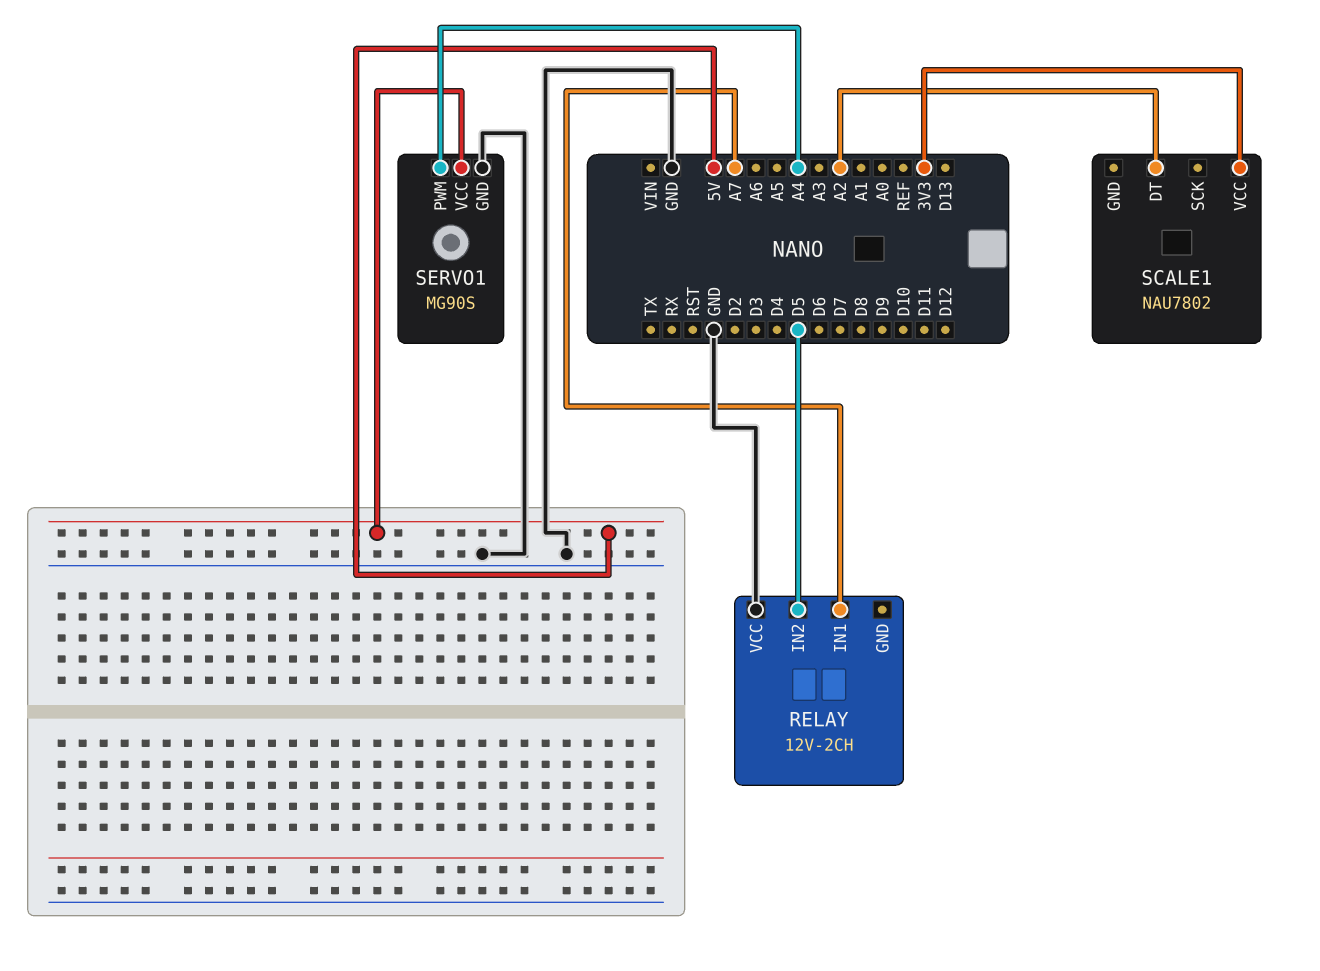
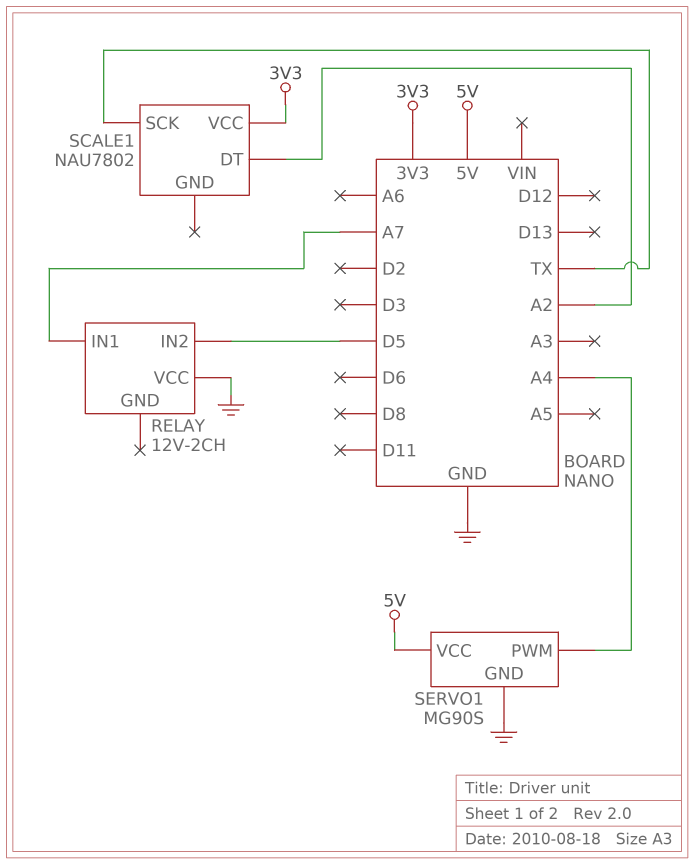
SCALE1 pin SCK: none -> TX

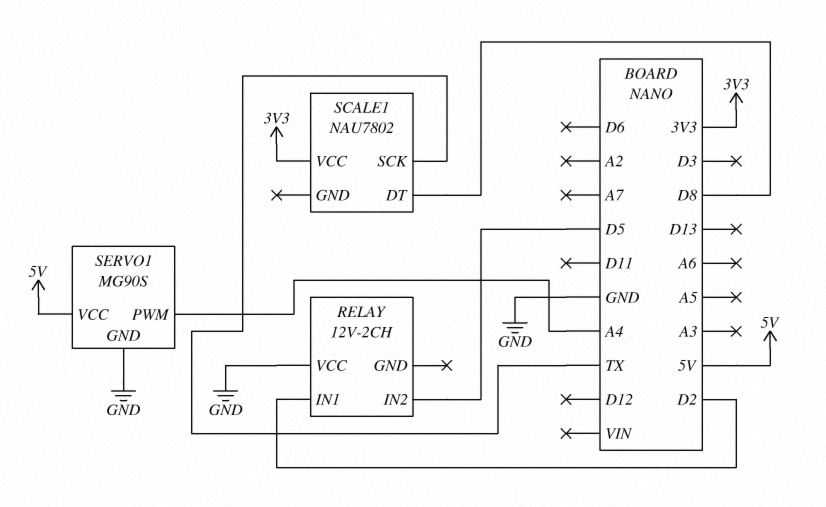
RELAY pin IN1: A7 -> D2
SCALE1 pin DT: A2 -> D8

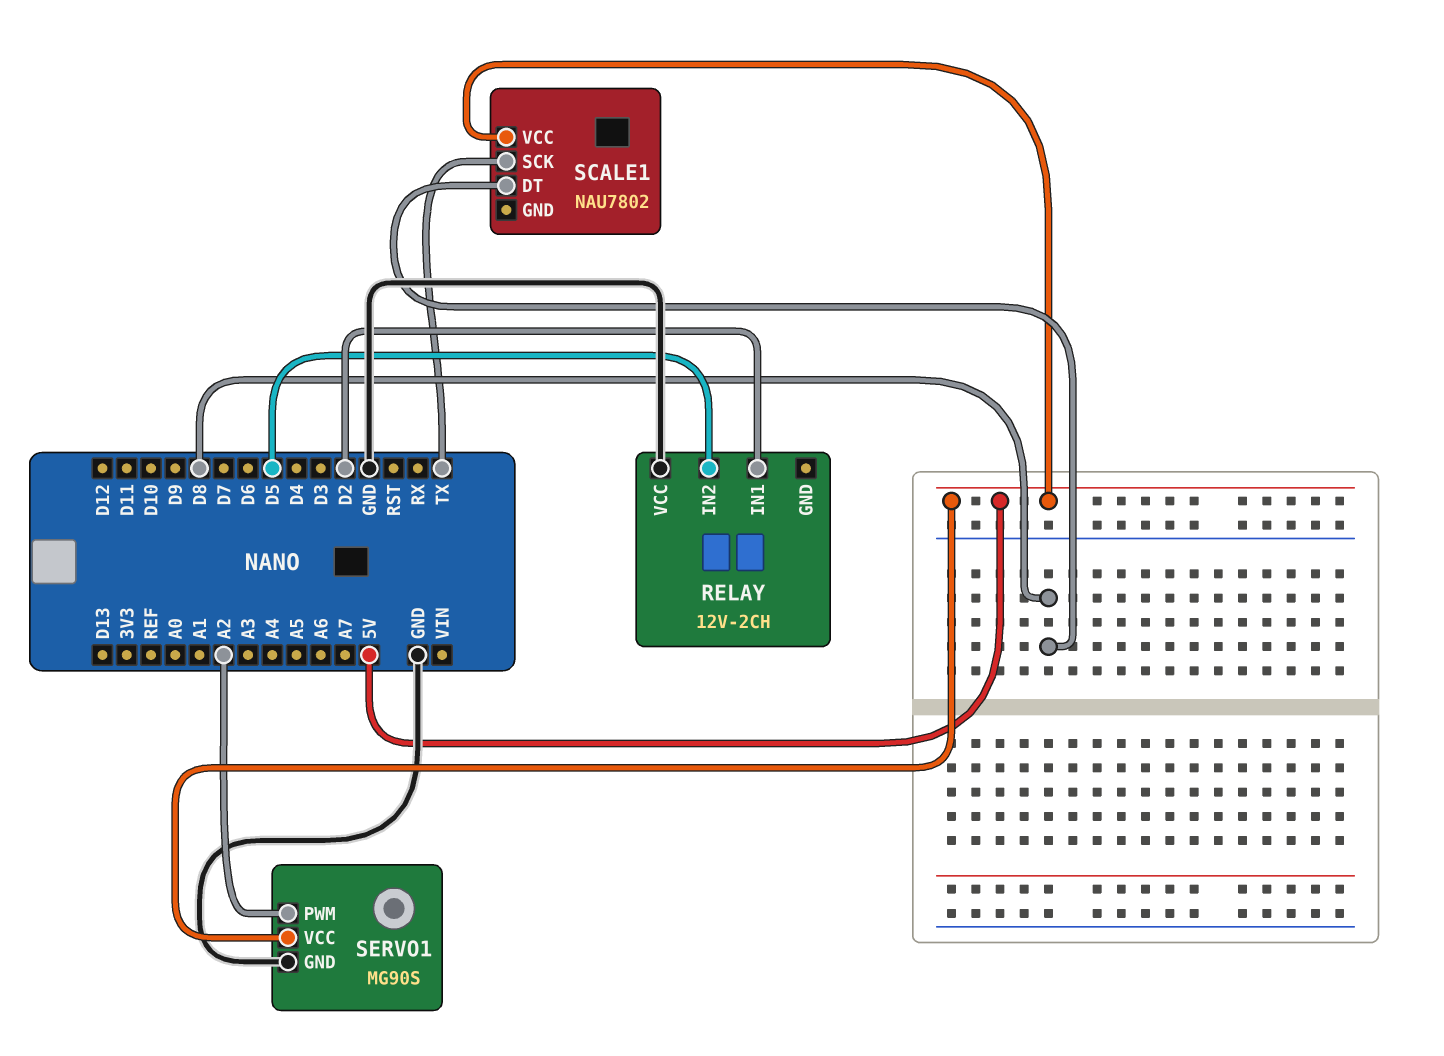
SCALE1 pin VCC: 3V3 -> 5V
SERVO1 pin PWM: A4 -> A2

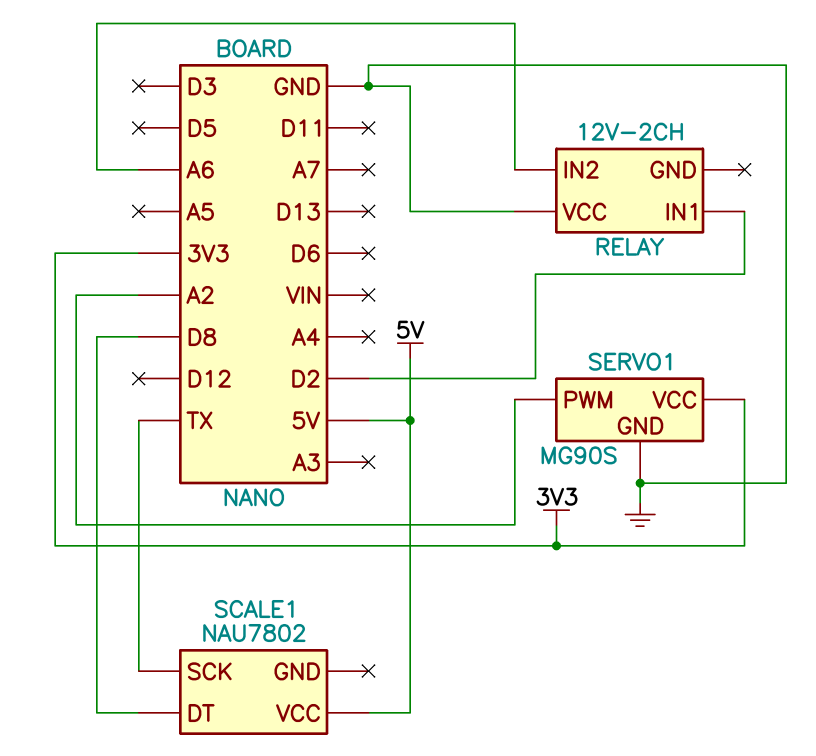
RELAY pin IN2: D5 -> A6
SERVO1 pin VCC: 5V -> 3V3

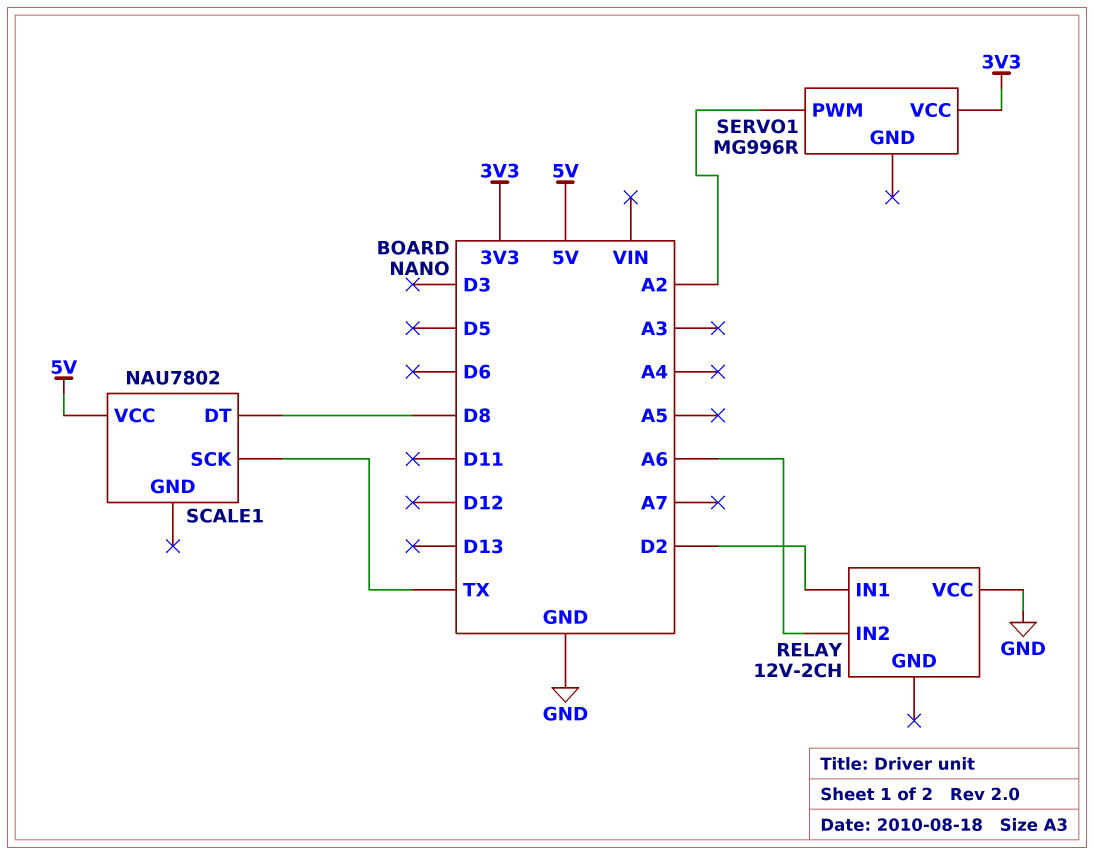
SERVO1: MG90S -> MG996R
SERVO1 pin GND: GND -> none

